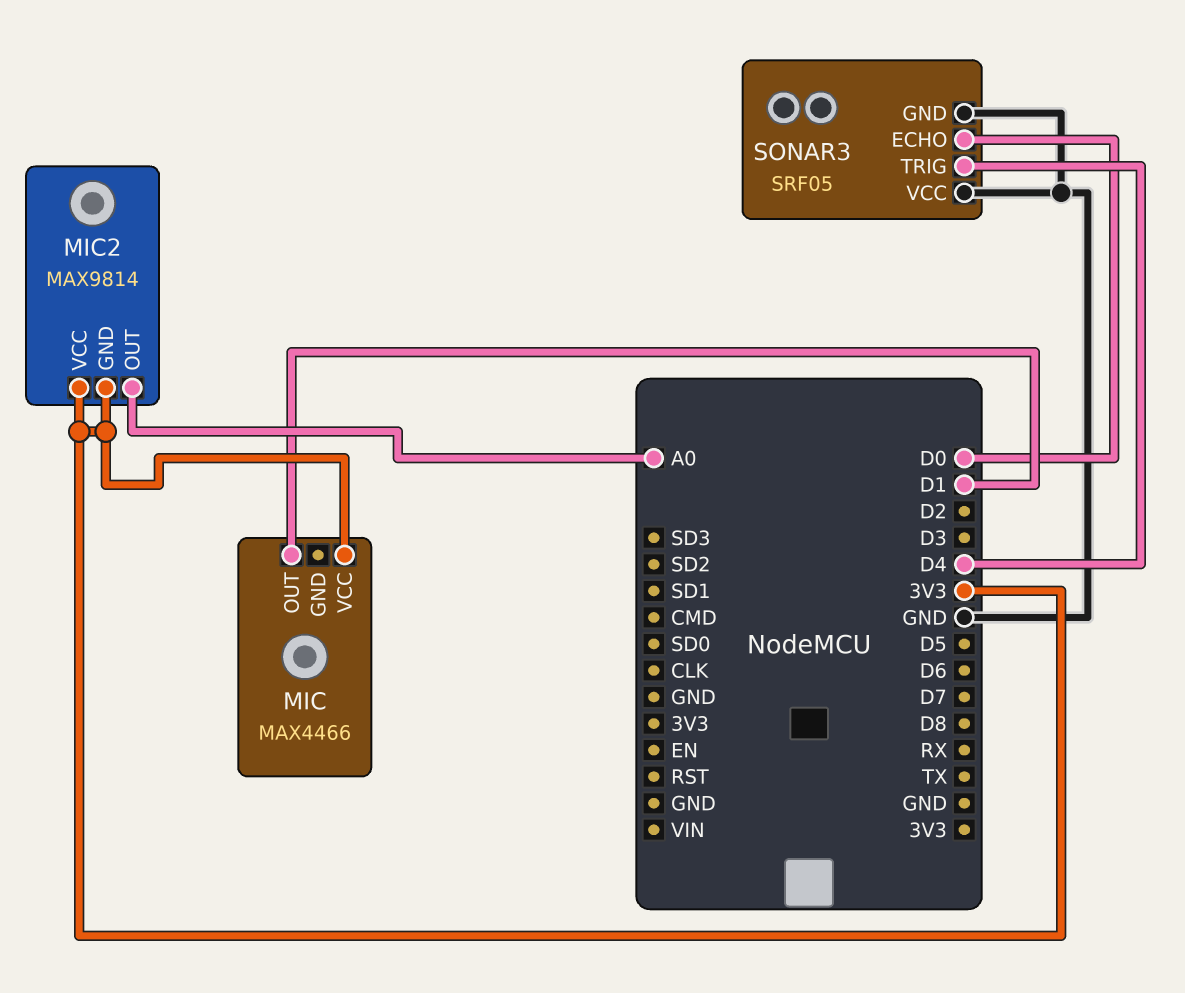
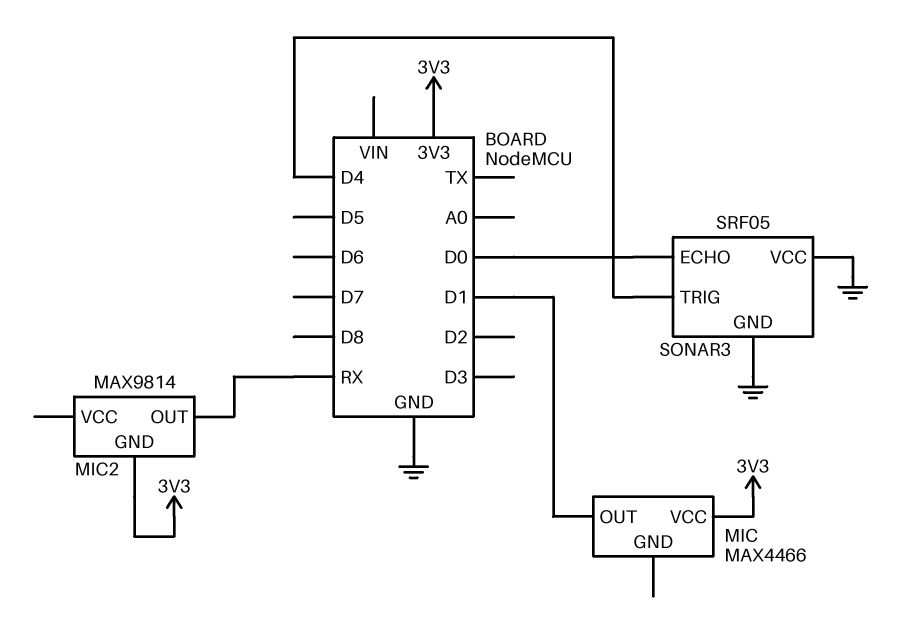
MIC2 pin OUT: A0 -> RX
MIC2 pin VCC: 3V3 -> none

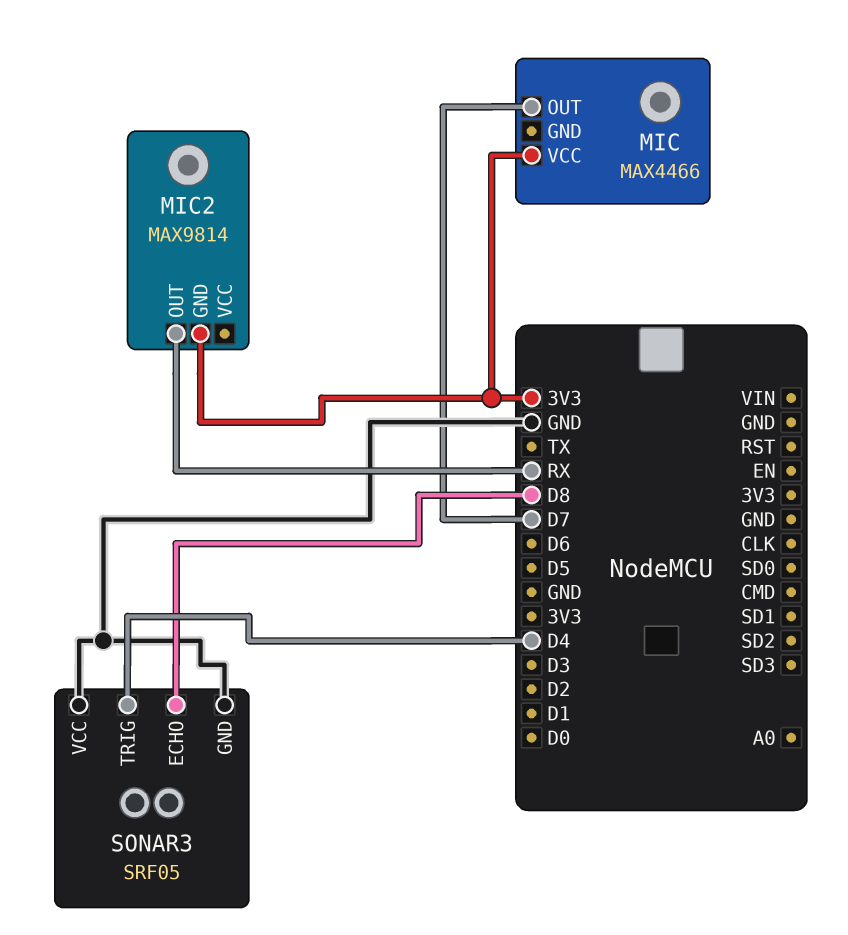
MIC pin OUT: D1 -> D7
SONAR3 pin ECHO: D0 -> D8

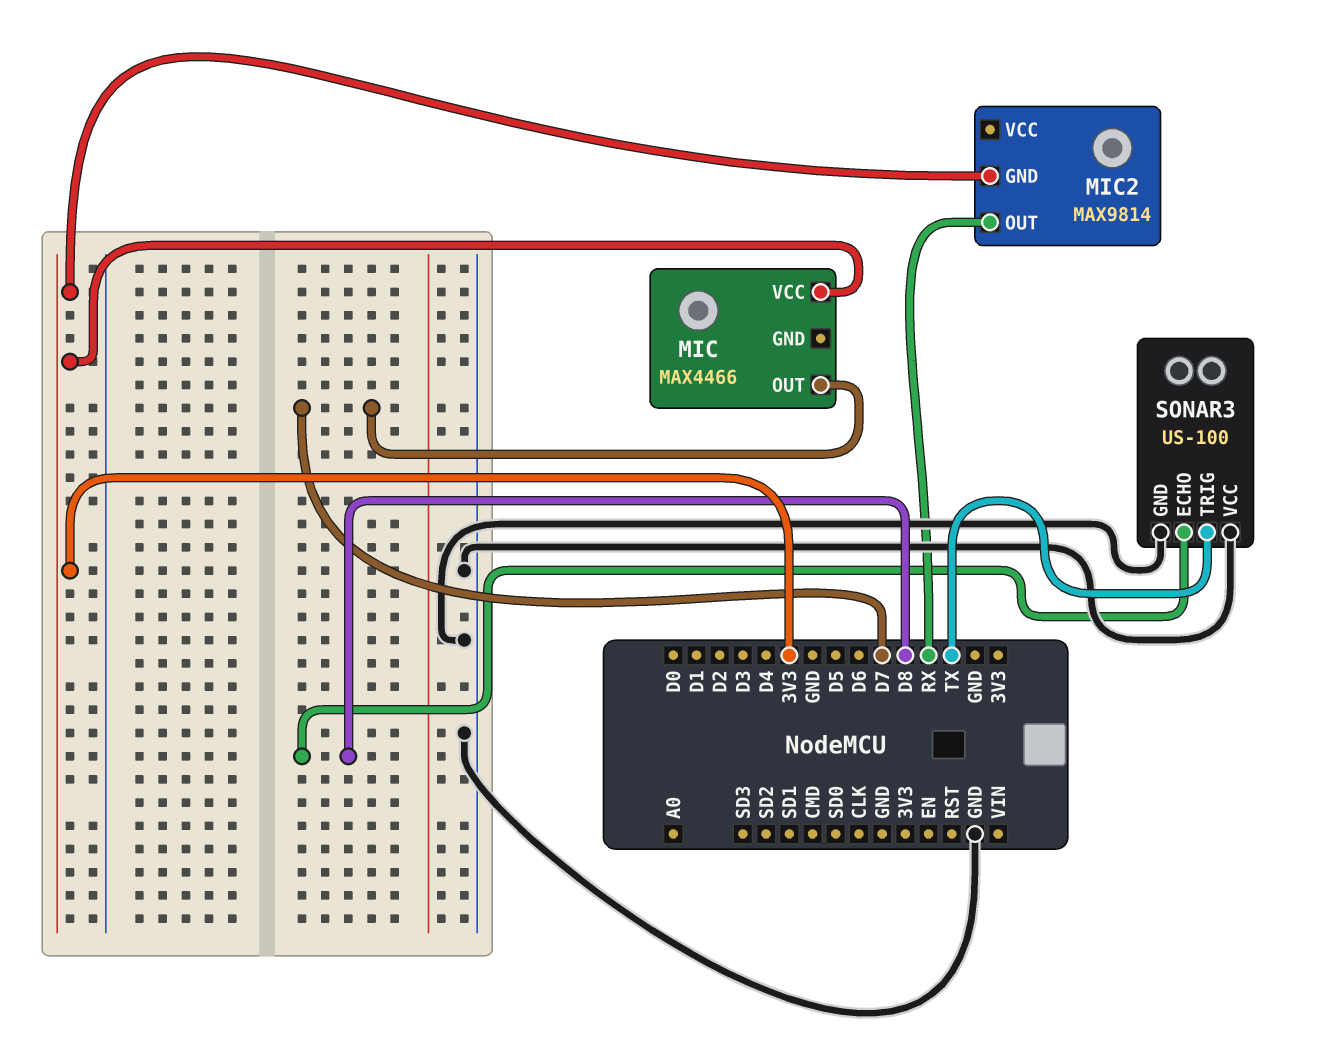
SONAR3: SRF05 -> US-100
SONAR3 pin TRIG: D4 -> TX

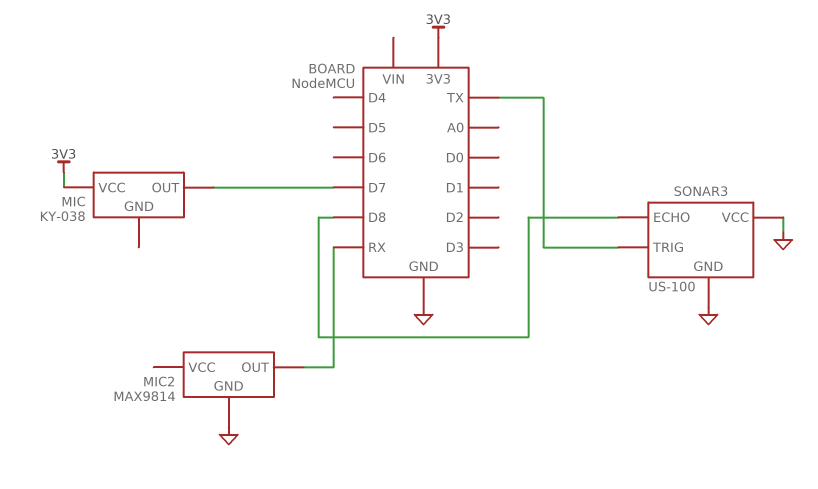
MIC: MAX4466 -> KY-038
MIC2 pin GND: 3V3 -> GND

